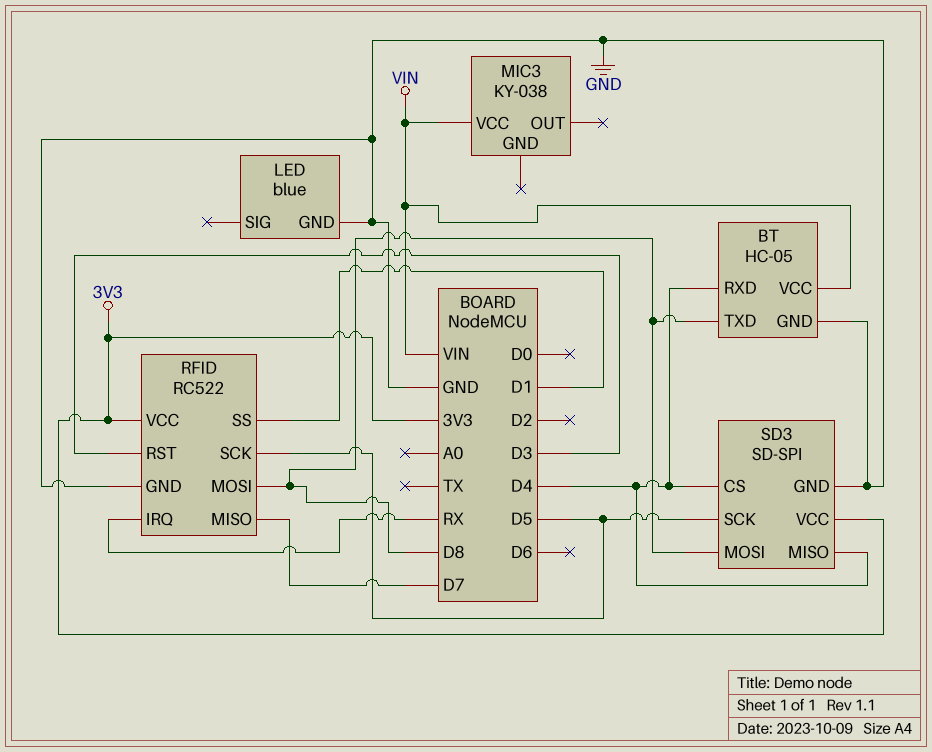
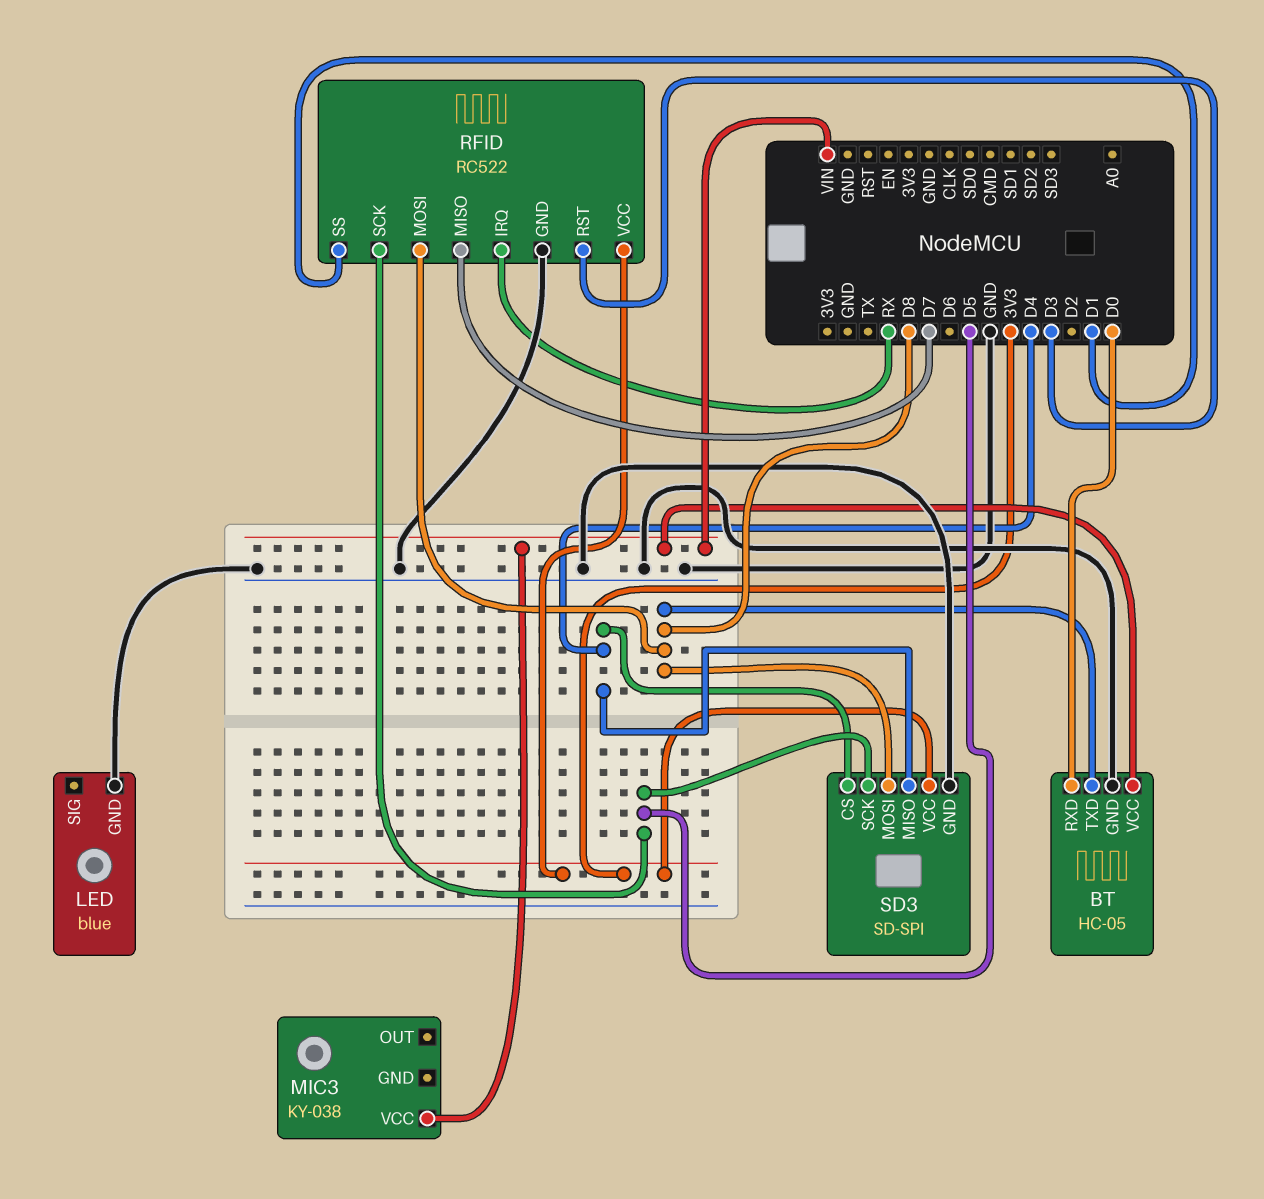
BT pin RXD: D4 -> D0

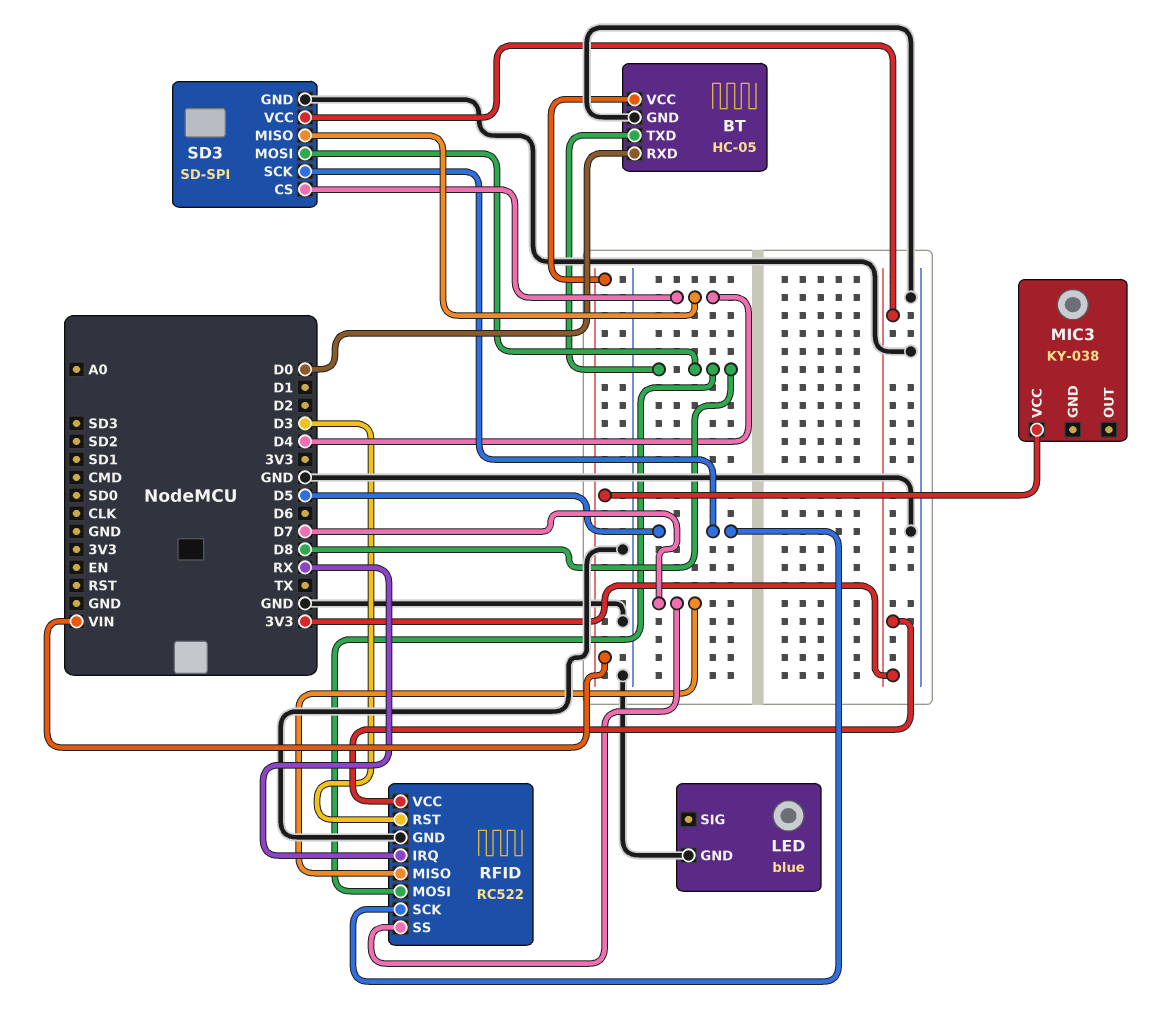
RFID pin SS: D1 -> D7

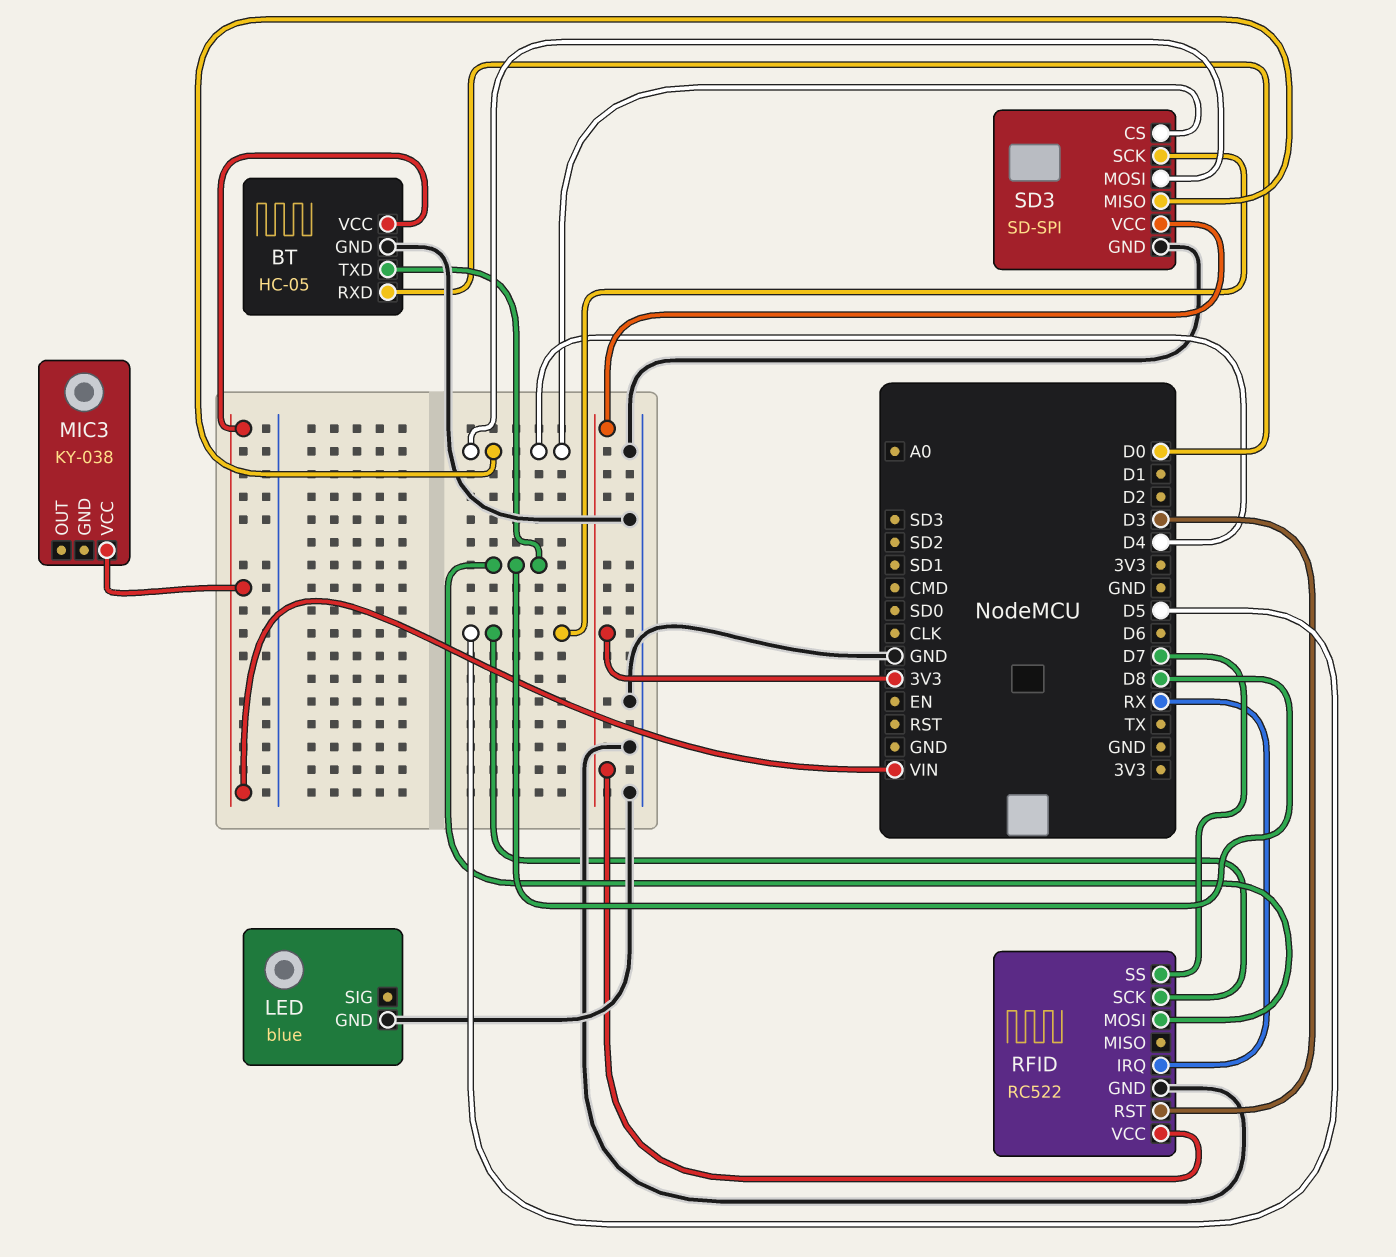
RFID pin MISO: D7 -> none
SD3 pin MOSI: D8 -> D4

